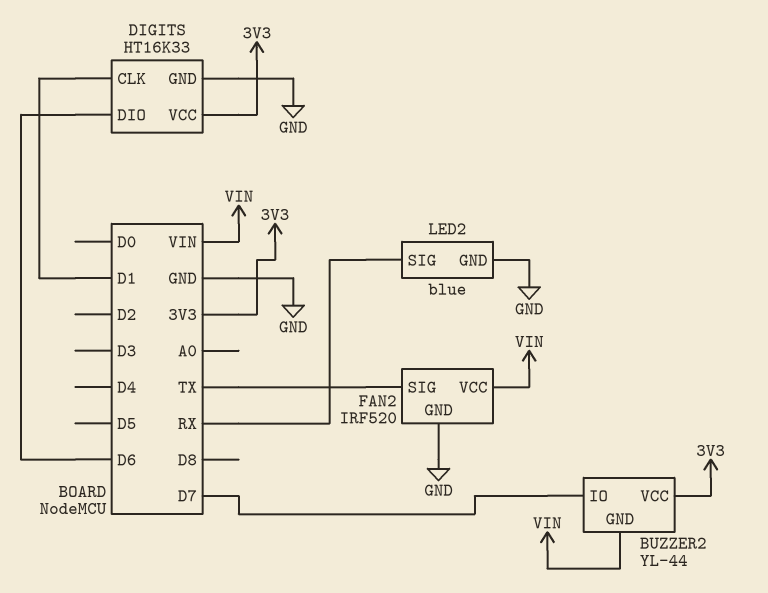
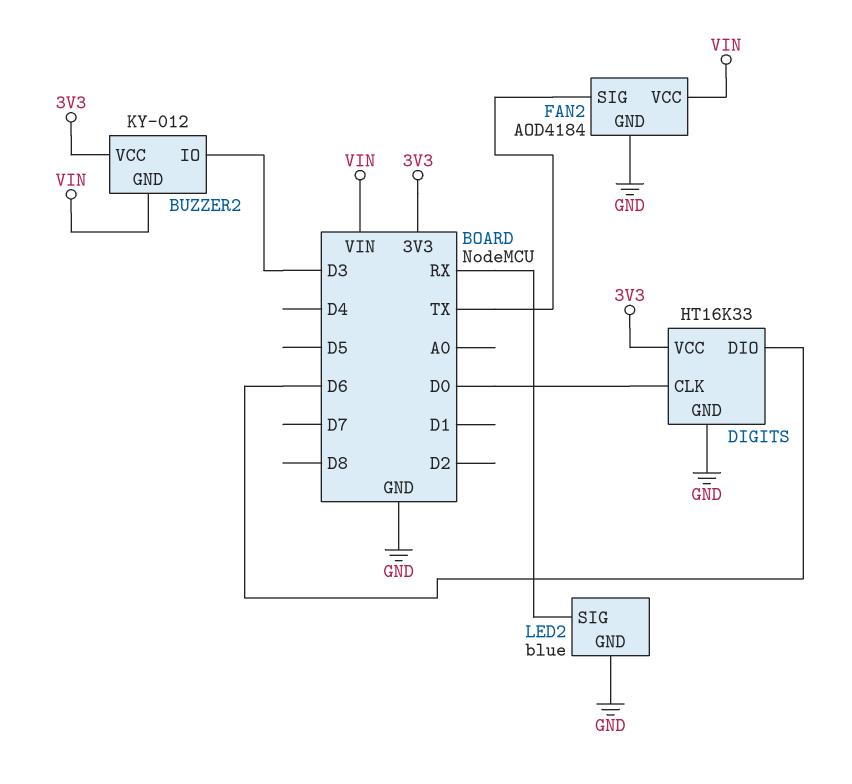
BUZZER2: YL-44 -> KY-012
BUZZER2 pin IO: D7 -> D3
DIGITS pin CLK: D1 -> D0
FAN2: IRF520 -> AOD4184

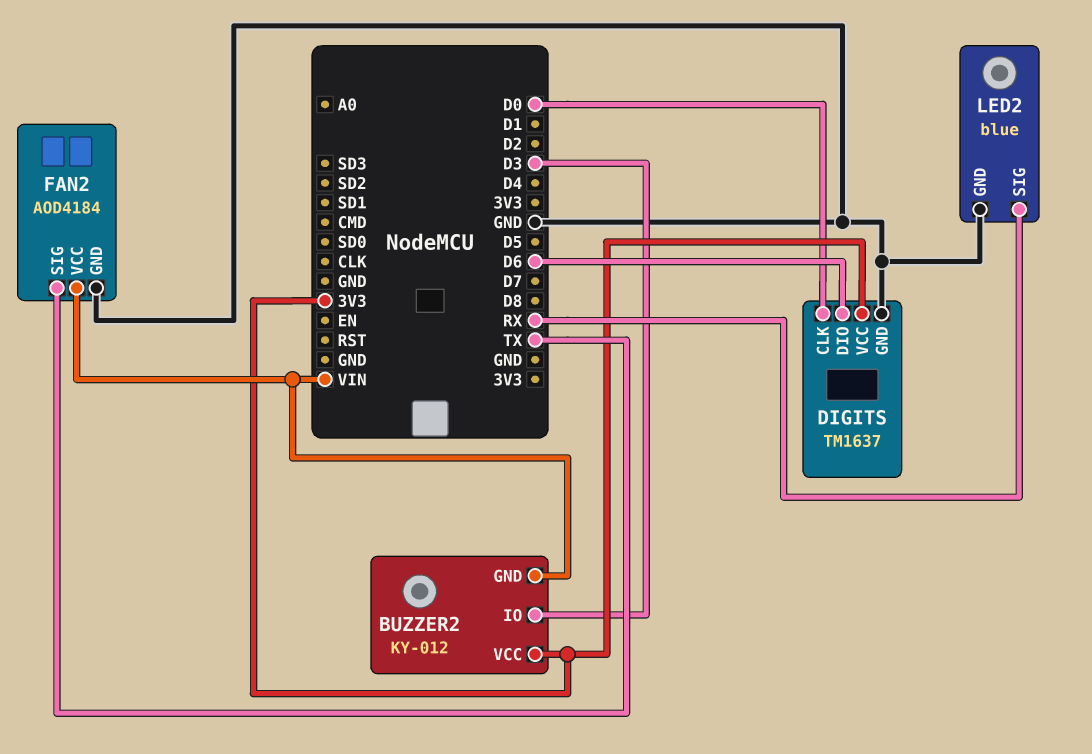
DIGITS: HT16K33 -> TM1637

